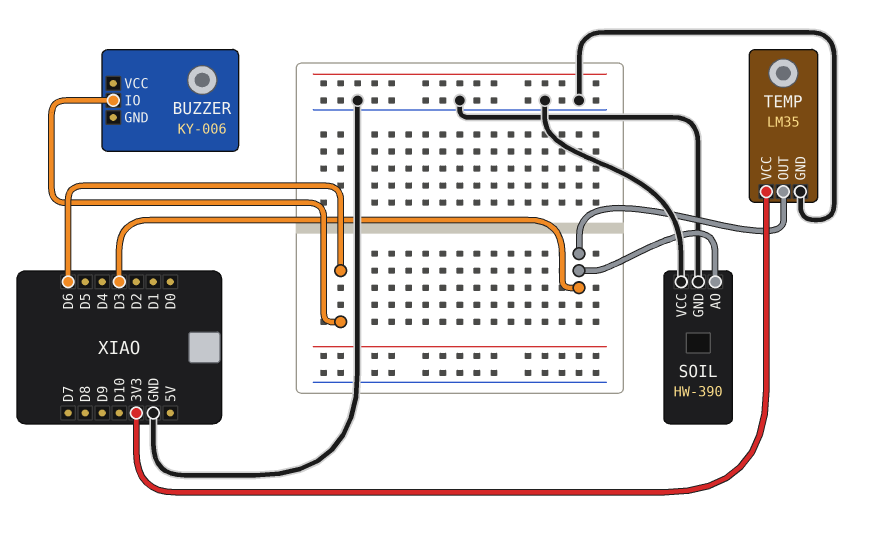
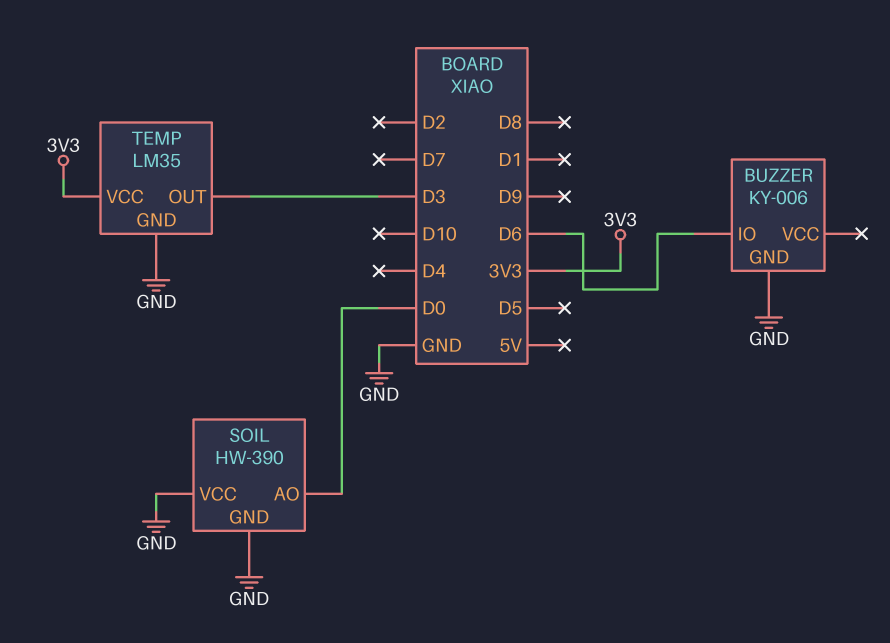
BUZZER pin GND: none -> GND
SOIL pin AO: D3 -> D0

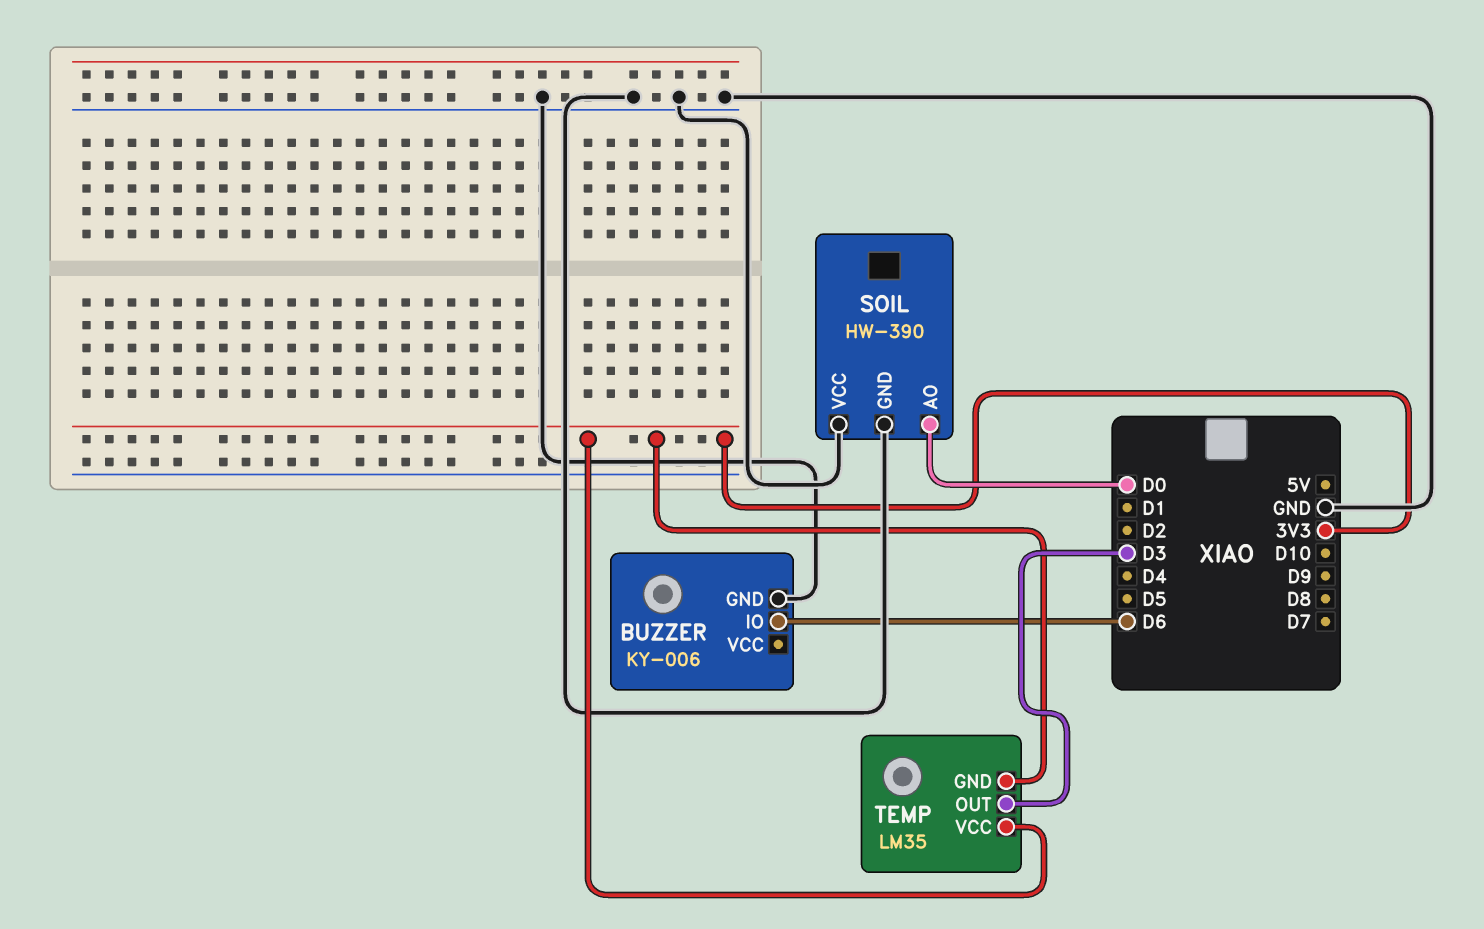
TEMP pin GND: GND -> 3V3

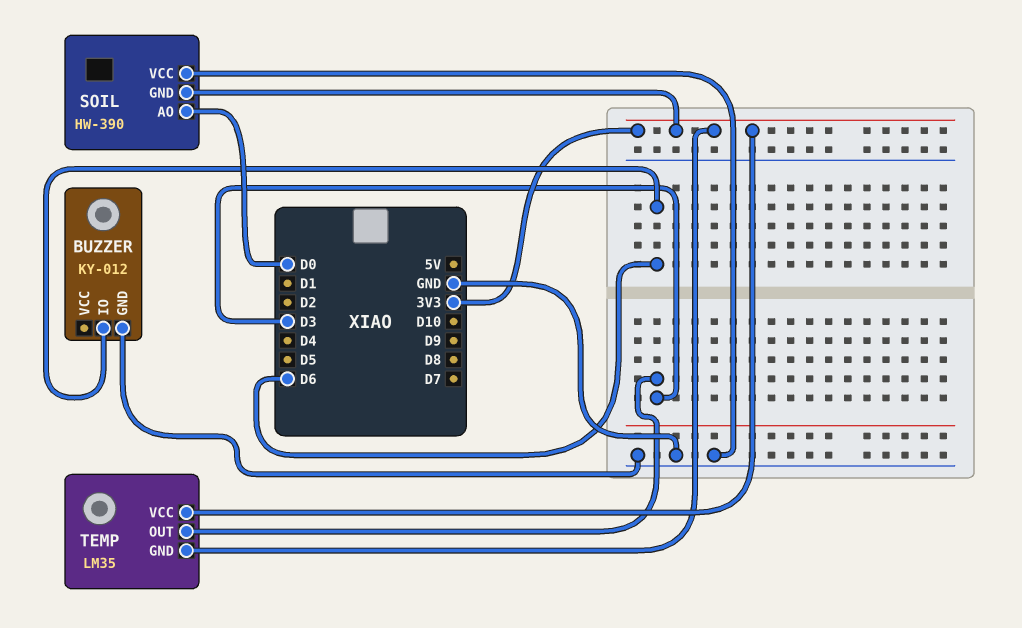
BUZZER: KY-006 -> KY-012
SOIL pin GND: GND -> 3V3

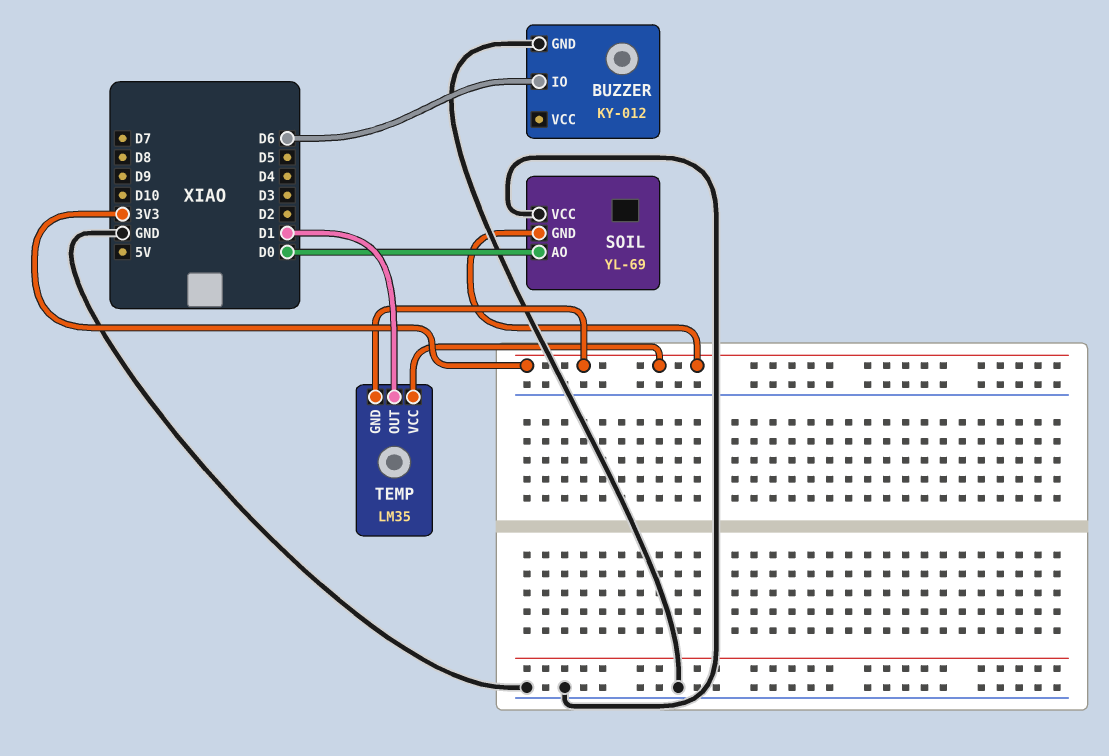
SOIL: HW-390 -> YL-69
TEMP pin OUT: D3 -> D1

